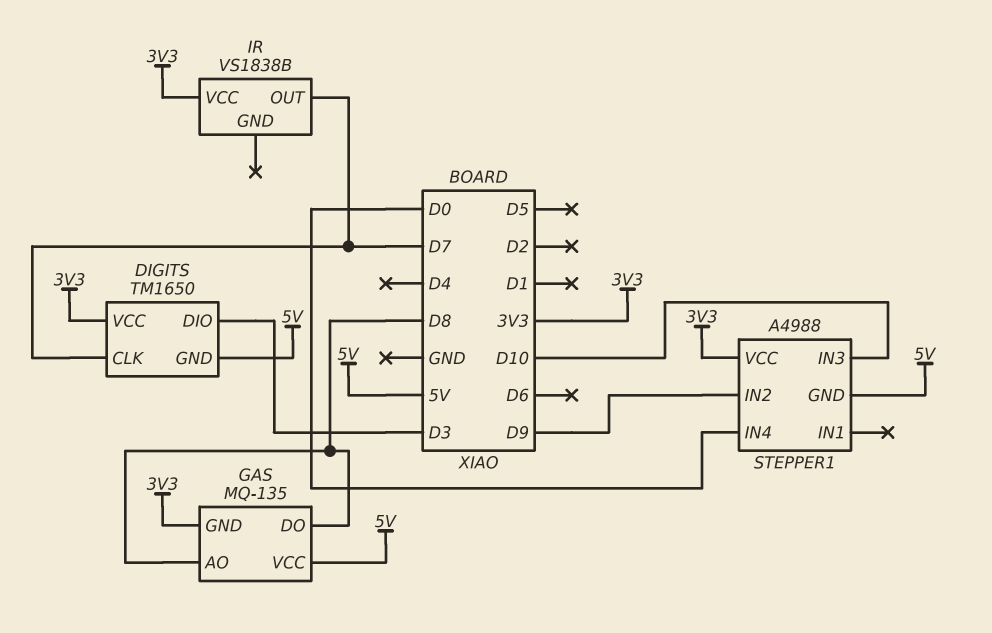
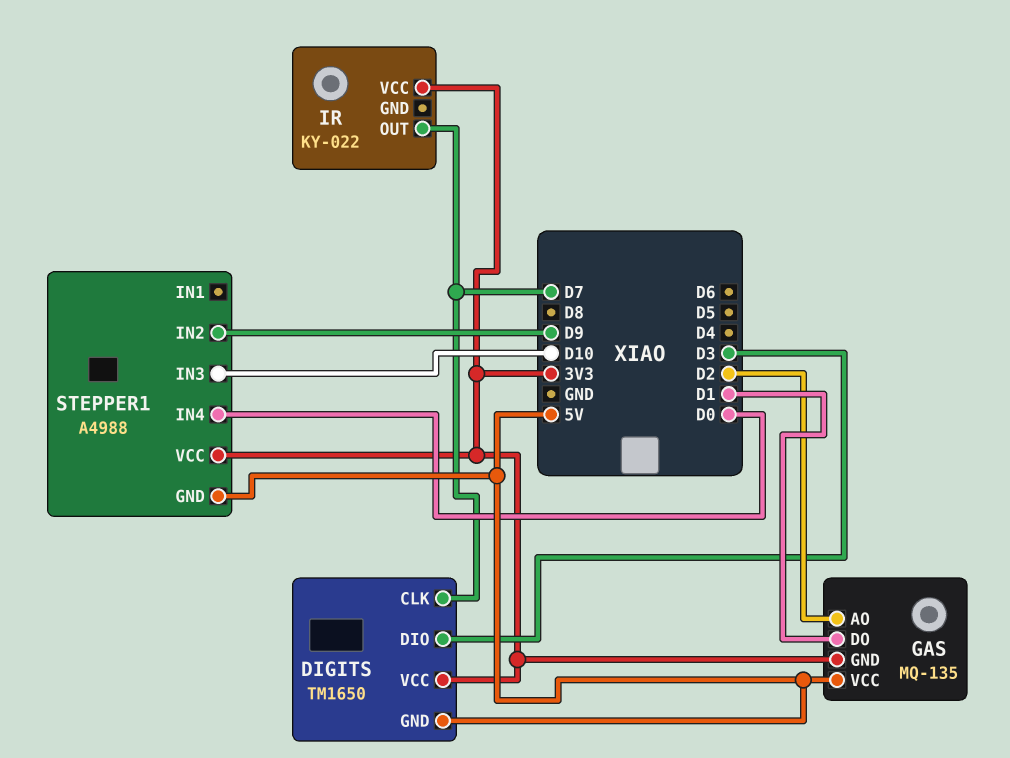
GAS pin AO: D8 -> D2
GAS pin DO: D8 -> D1
IR: VS1838B -> KY-022

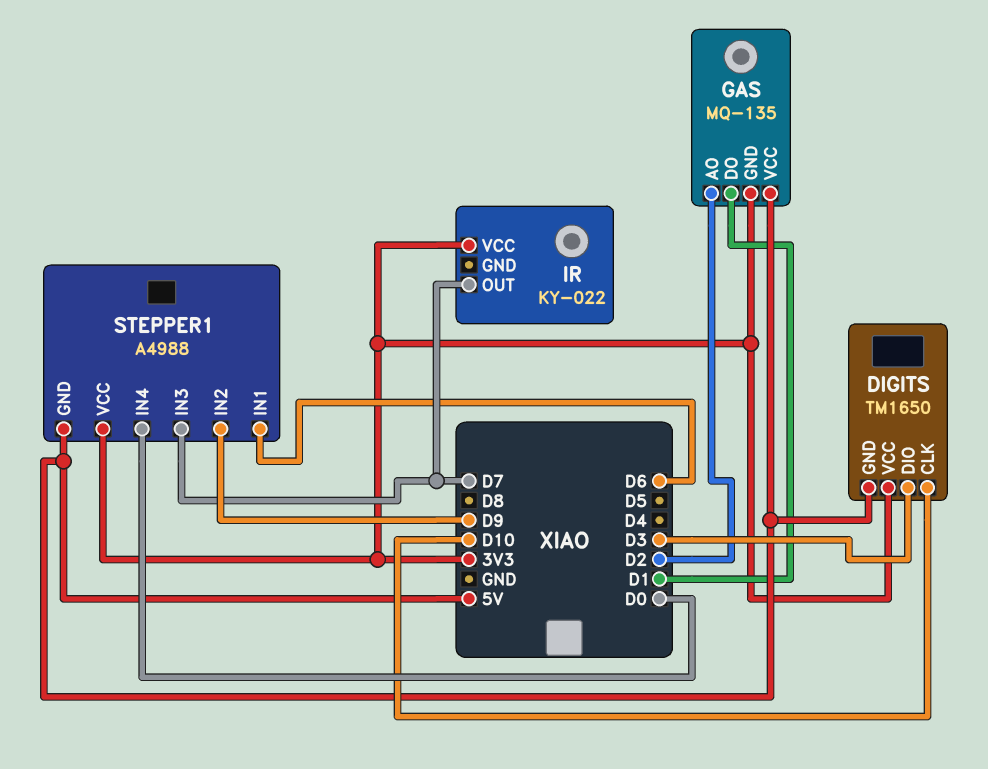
DIGITS pin CLK: D7 -> D10
STEPPER1 pin IN1: none -> D6
STEPPER1 pin IN3: D10 -> D7

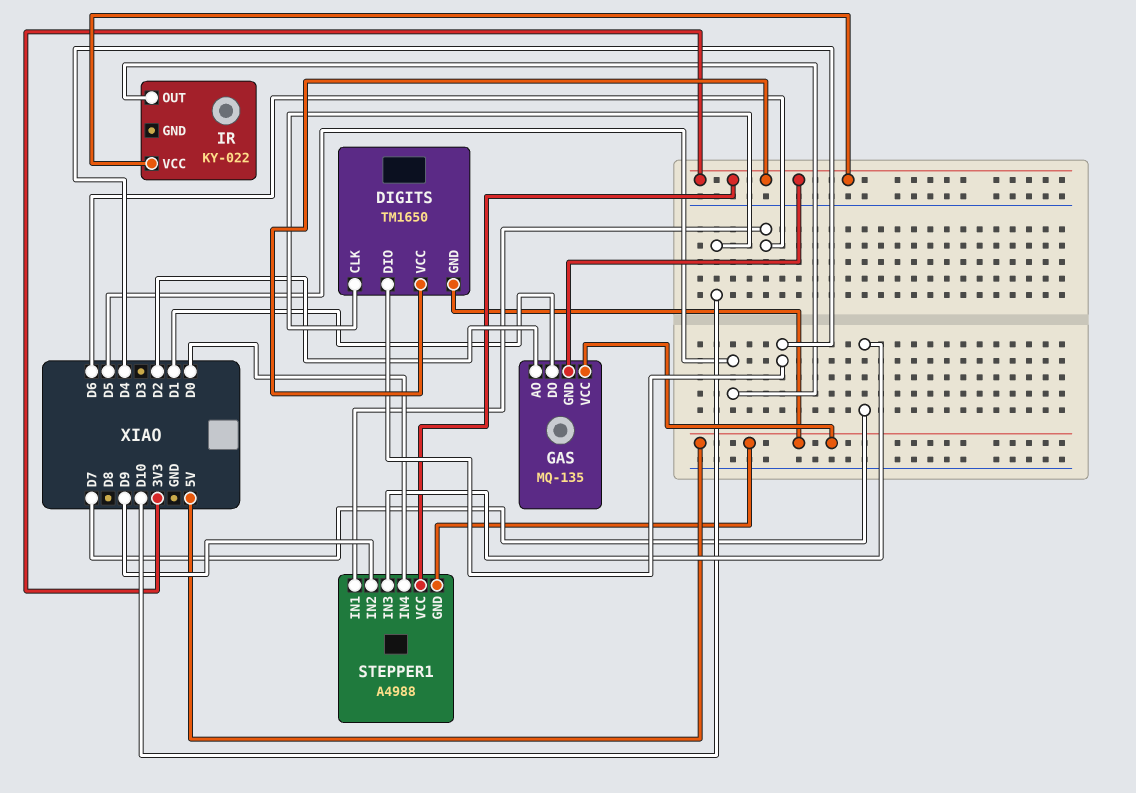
DIGITS pin DIO: D3 -> D4
IR pin OUT: D7 -> D5

